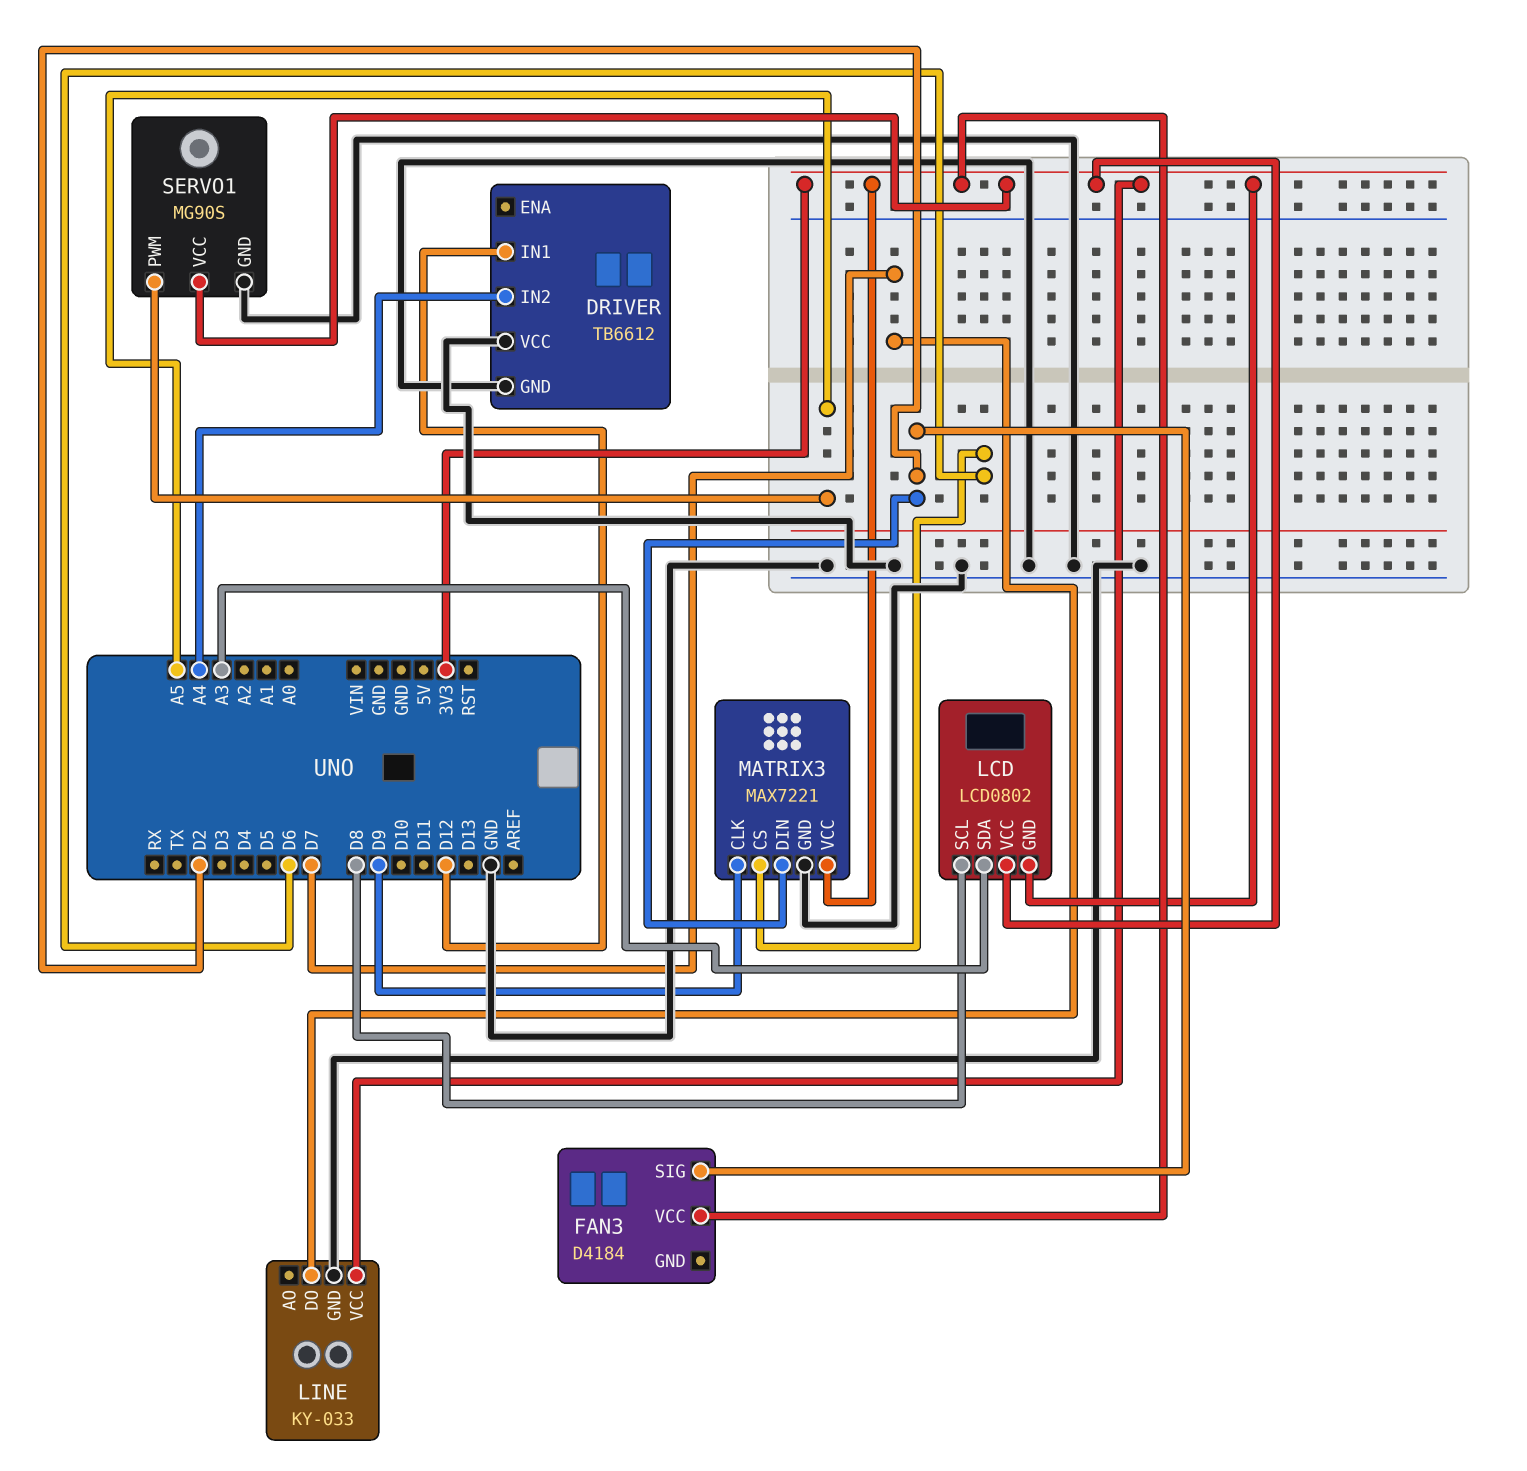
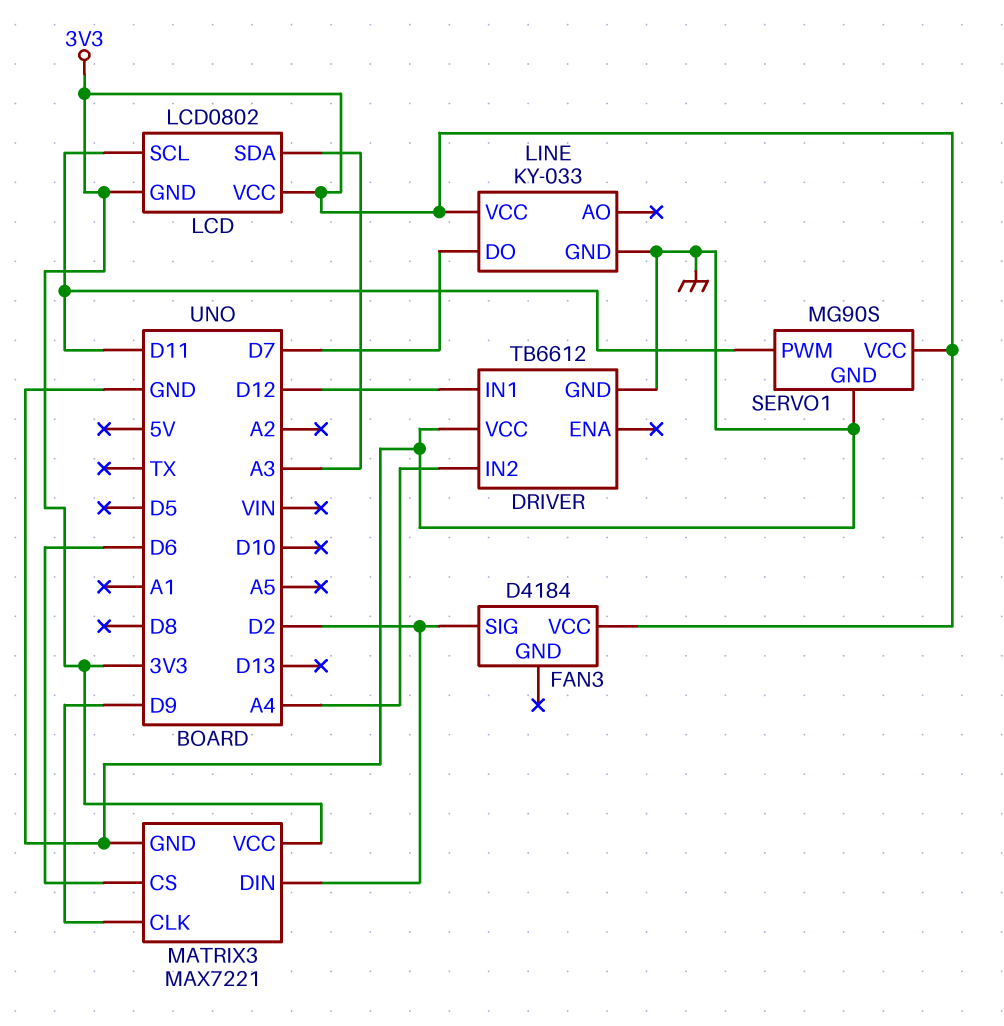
LCD pin SCL: D8 -> D11
SERVO1 pin PWM: A5 -> D11

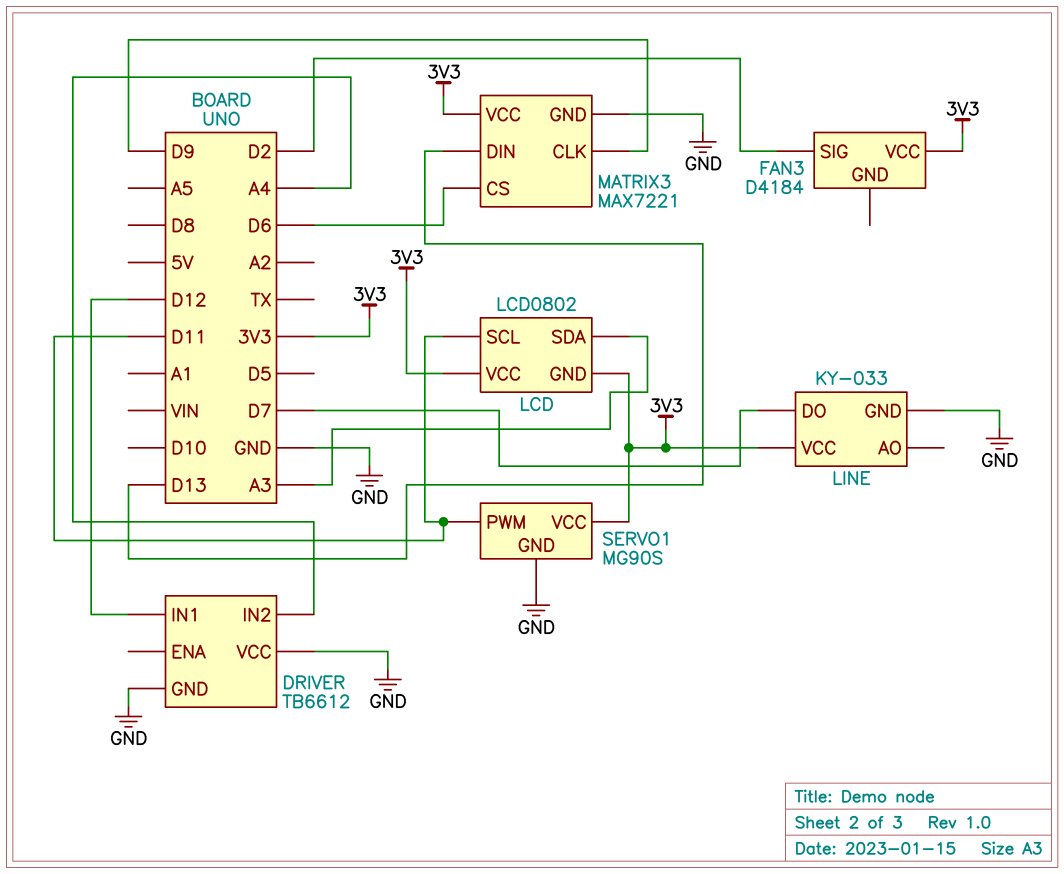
MATRIX3 pin DIN: D2 -> D13

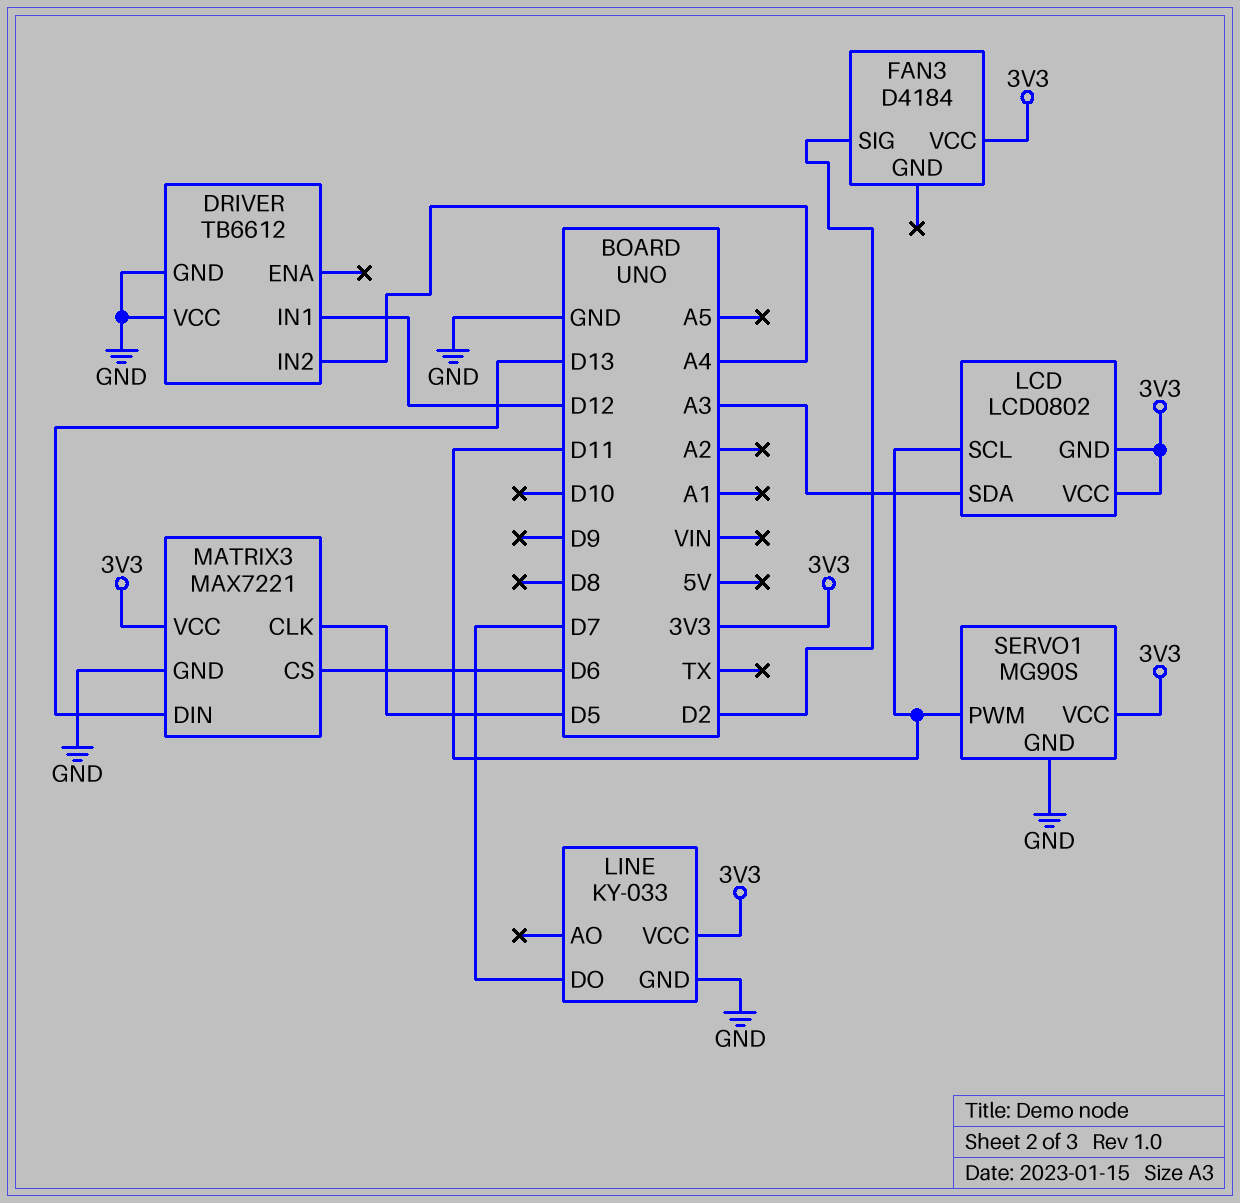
MATRIX3 pin CLK: D9 -> D5

